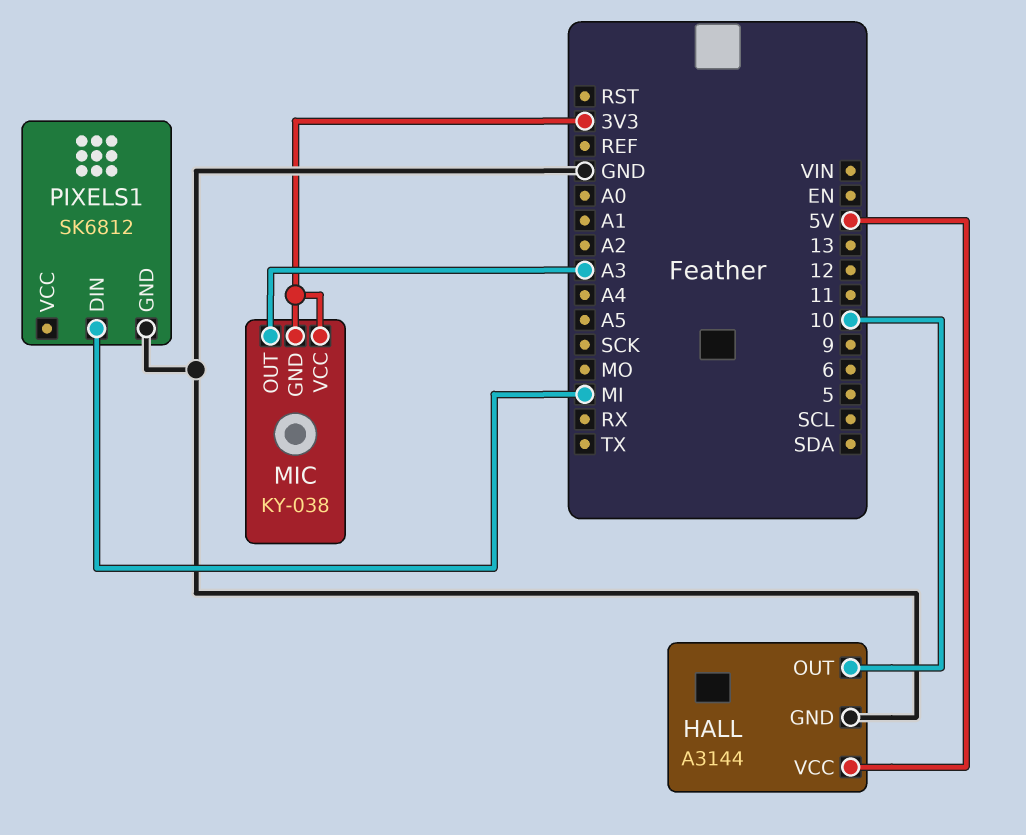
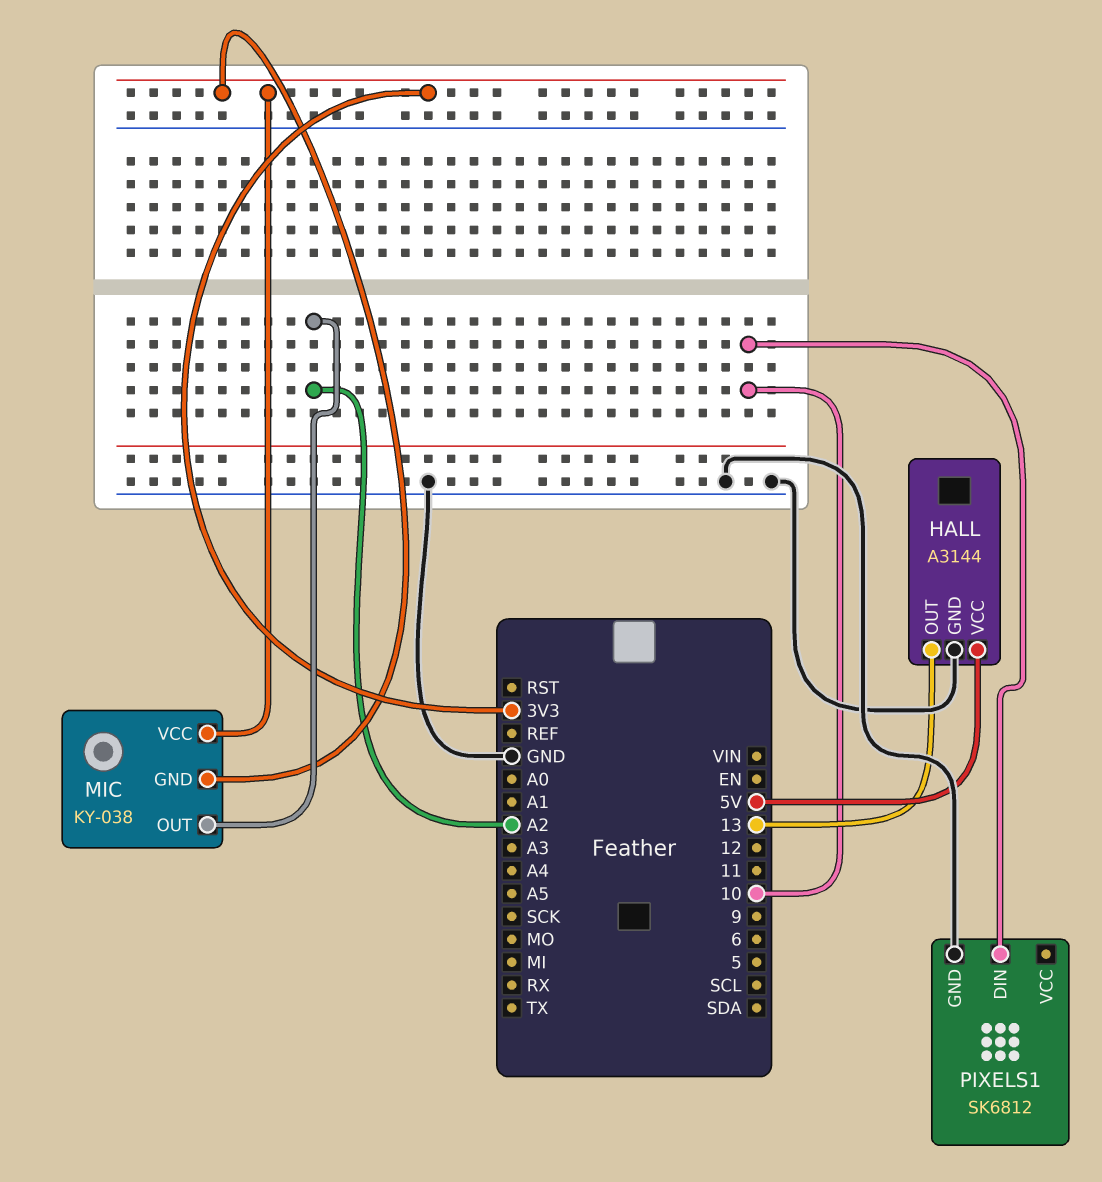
HALL pin OUT: 10 -> 13
MIC pin OUT: A3 -> A2
PIXELS1 pin DIN: MI -> 10

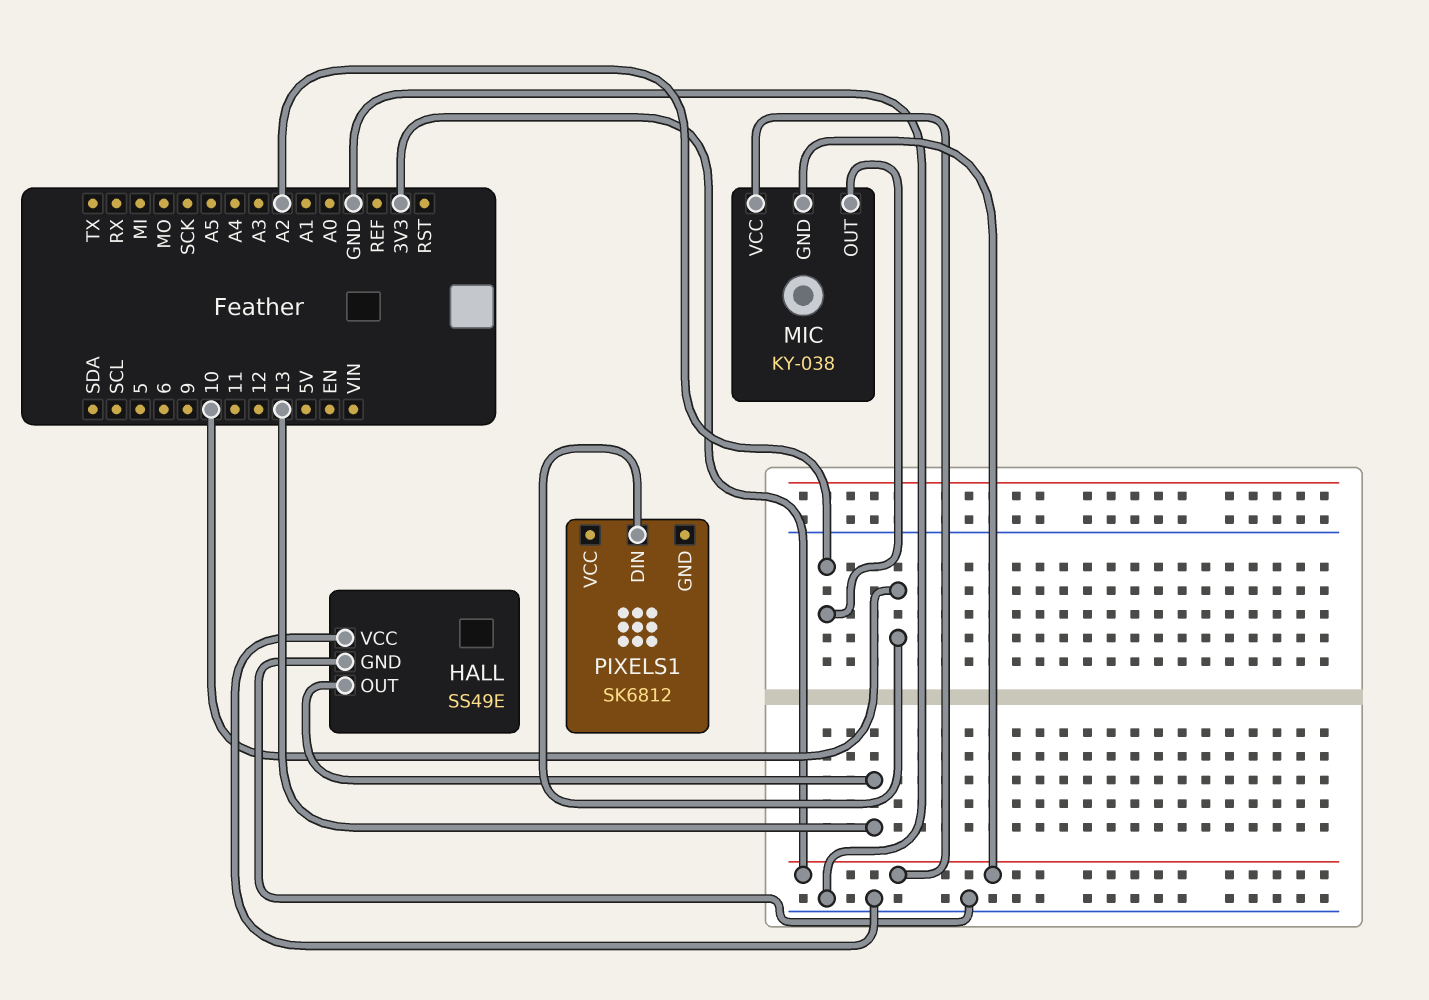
HALL: A3144 -> SS49E
HALL pin VCC: 5V -> GND
PIXELS1 pin GND: GND -> none

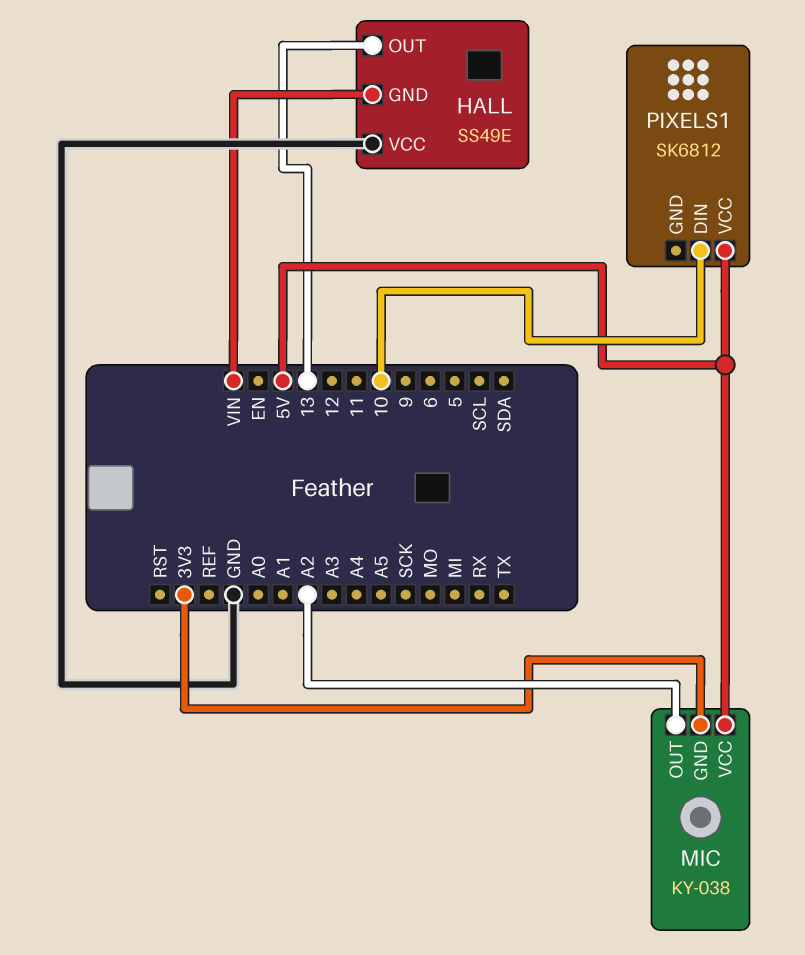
HALL pin GND: GND -> VIN
MIC pin VCC: 3V3 -> 5V
PIXELS1 pin VCC: none -> 5V

